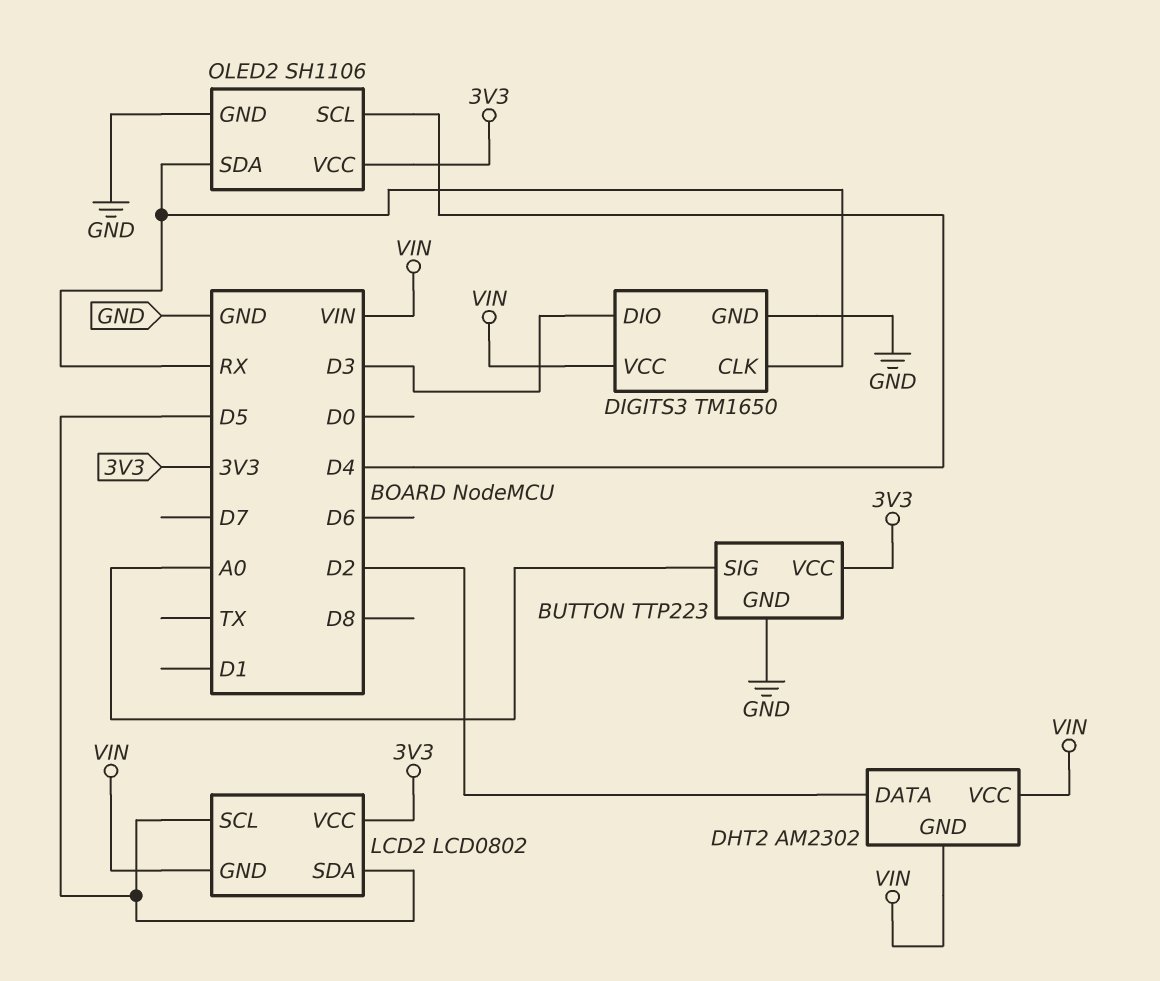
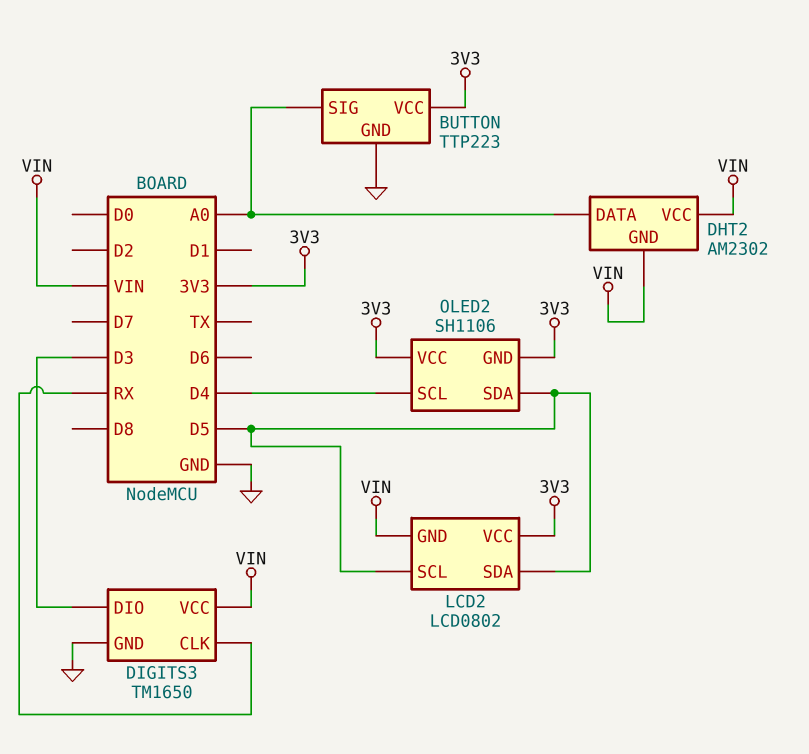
DHT2 pin DATA: D2 -> A0
OLED2 pin GND: GND -> 3V3
OLED2 pin SDA: RX -> D5

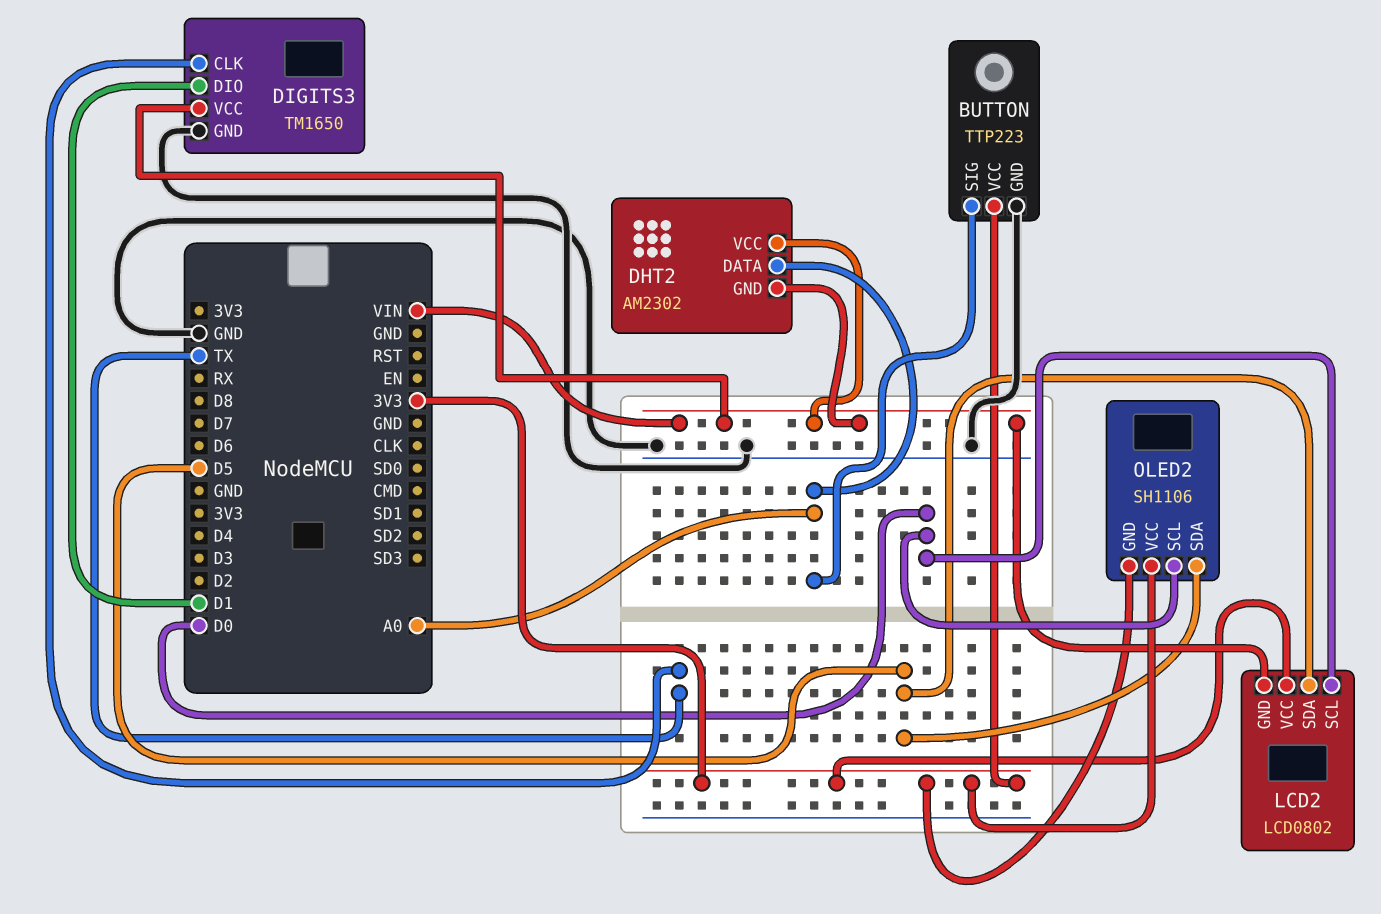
DIGITS3 pin CLK: RX -> TX
DIGITS3 pin DIO: D3 -> D1
LCD2 pin SCL: D5 -> D0
OLED2 pin SCL: D4 -> D0

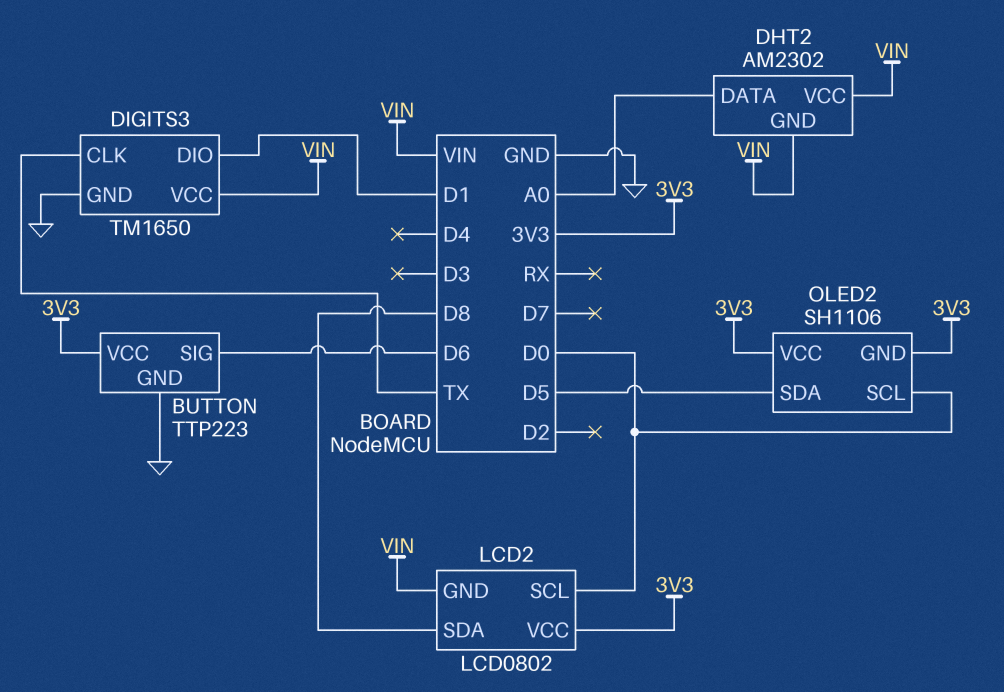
BUTTON pin SIG: A0 -> D6
LCD2 pin SDA: D5 -> D8

